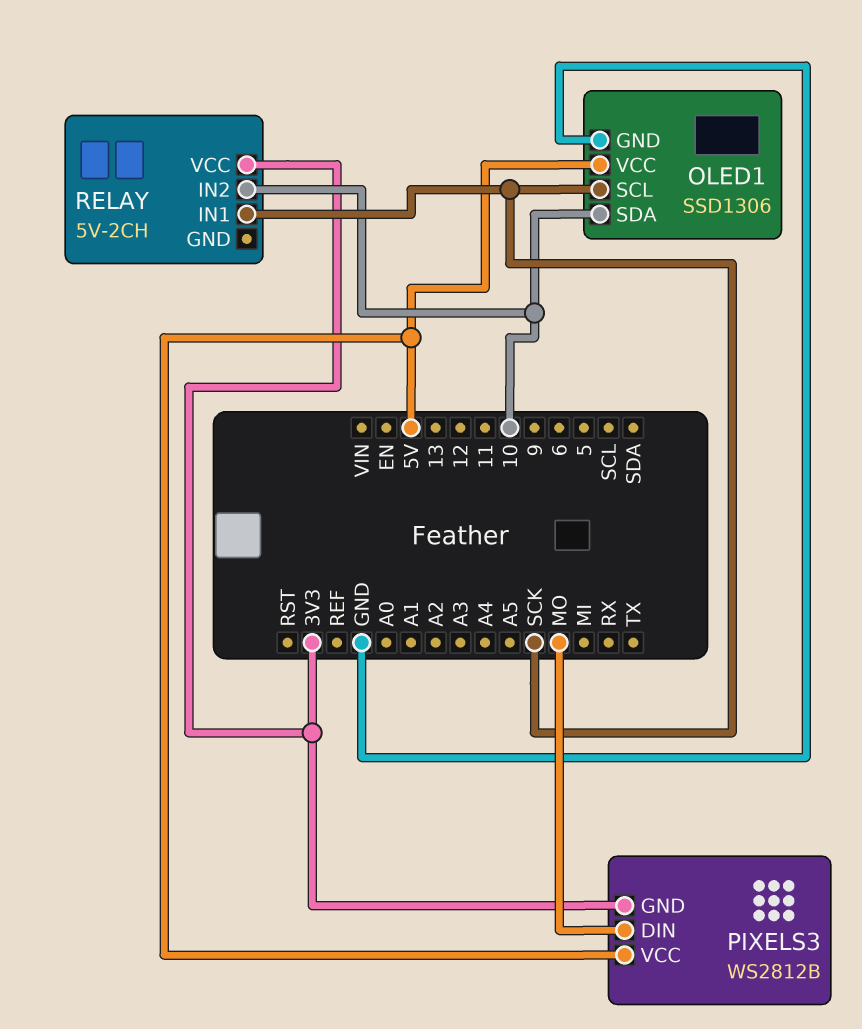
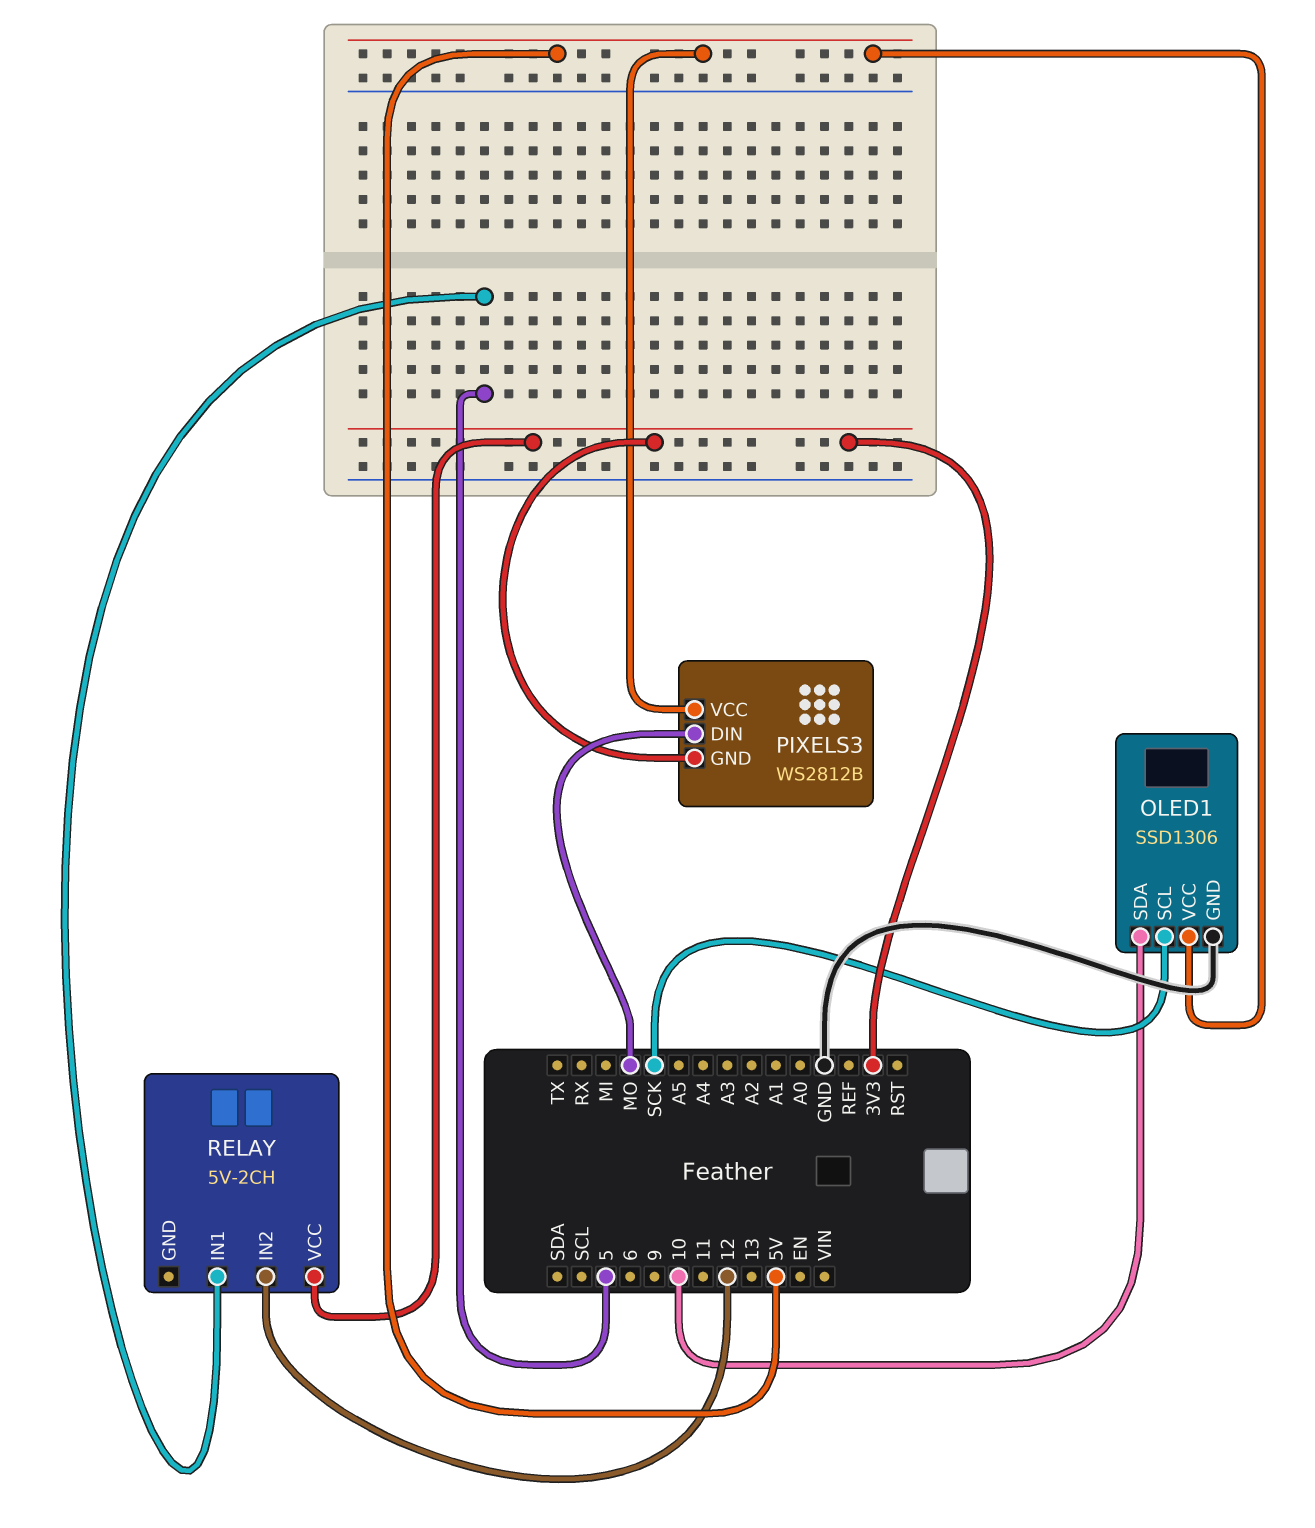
RELAY pin IN1: SCK -> 5
RELAY pin IN2: 10 -> 12

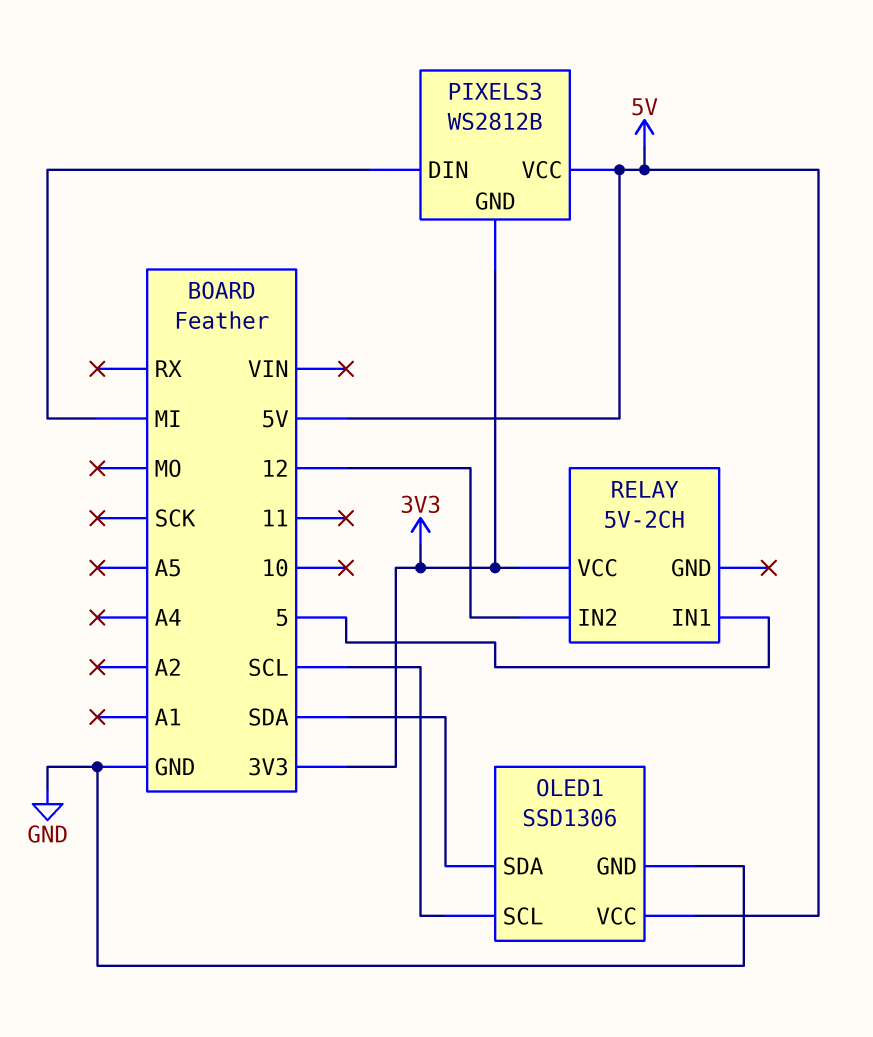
OLED1 pin SCL: SCK -> SCL
OLED1 pin SDA: 10 -> SDA
PIXELS3 pin DIN: MO -> MI

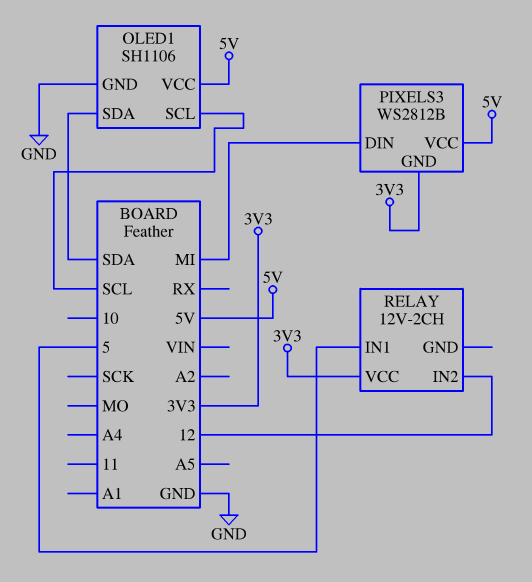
OLED1: SSD1306 -> SH1106
RELAY: 5V-2CH -> 12V-2CH

